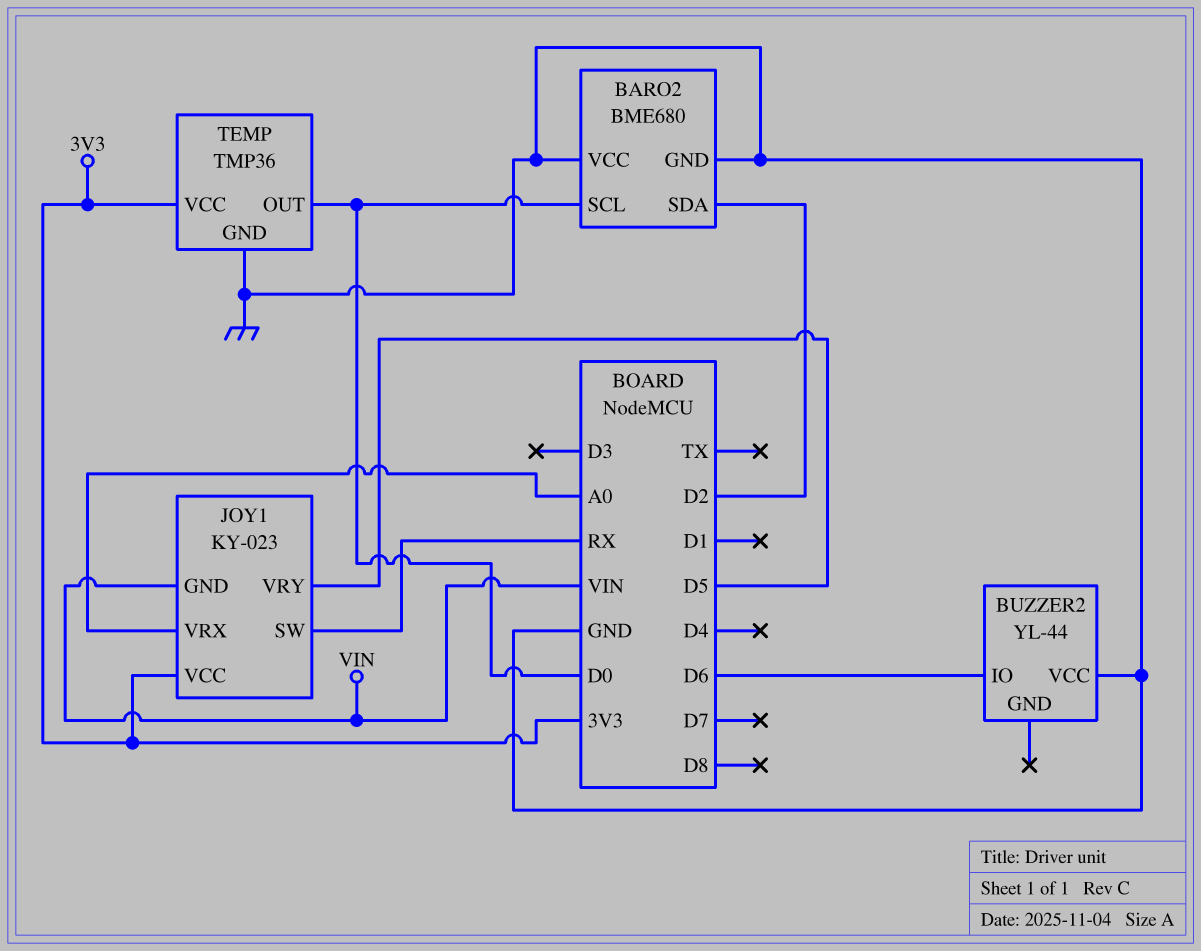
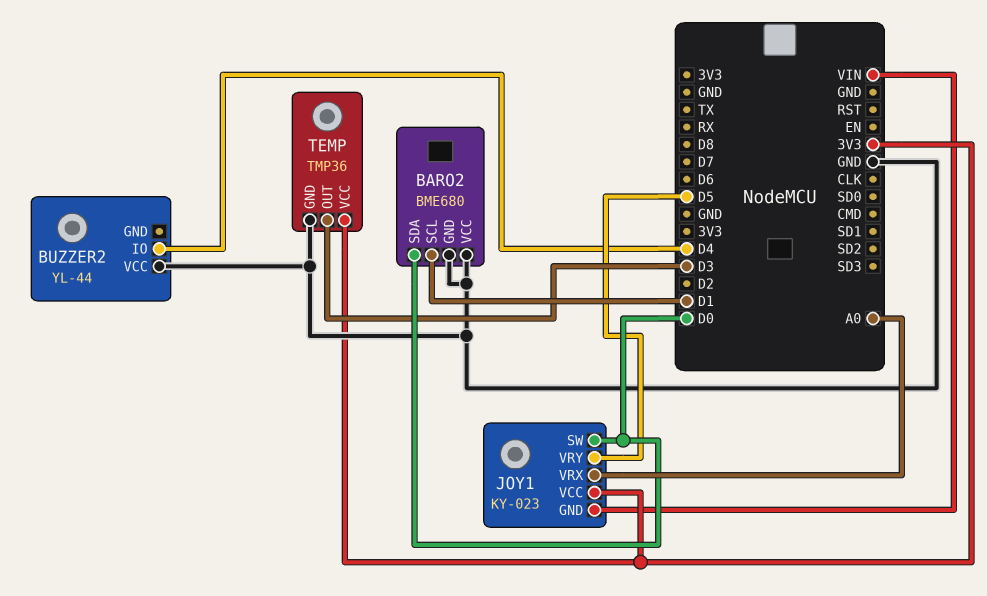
BARO2 pin SCL: D0 -> D1
BARO2 pin SDA: D2 -> D0
BUZZER2 pin IO: D6 -> D4
JOY1 pin SW: RX -> D0
TEMP pin OUT: D0 -> D3

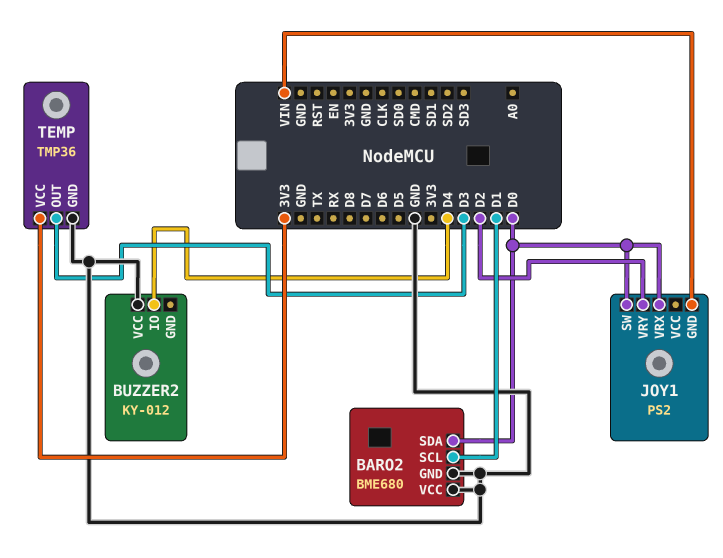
BUZZER2: YL-44 -> KY-012
JOY1: KY-023 -> PS2
JOY1 pin VCC: 3V3 -> none
JOY1 pin VRX: A0 -> D0
JOY1 pin VRY: D5 -> D2

